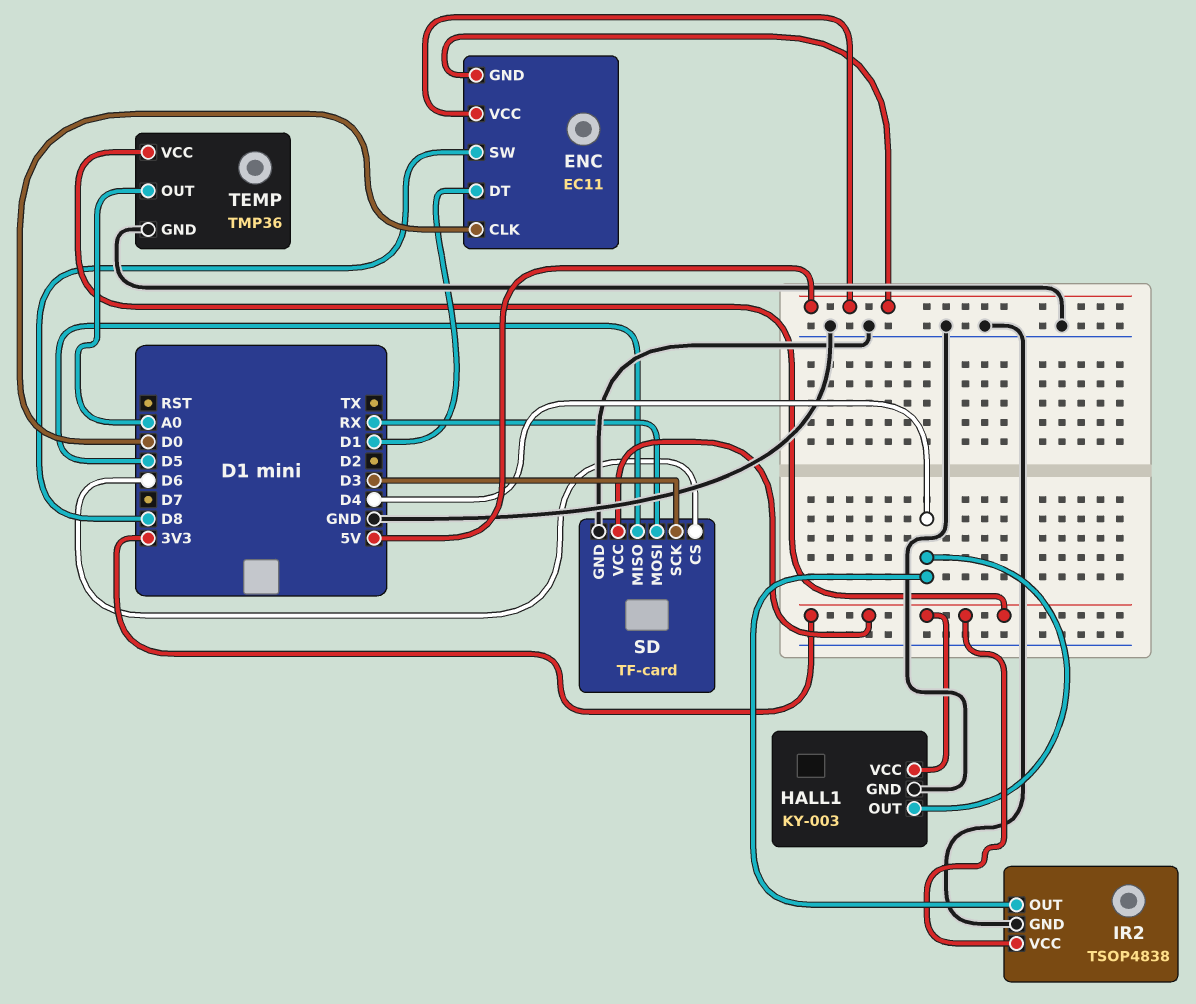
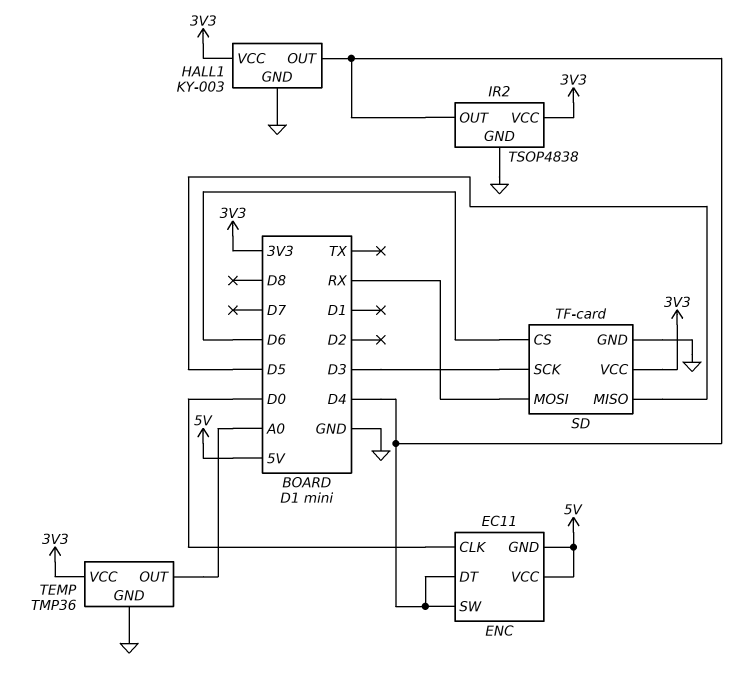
ENC pin DT: D1 -> D4
ENC pin SW: D8 -> D4

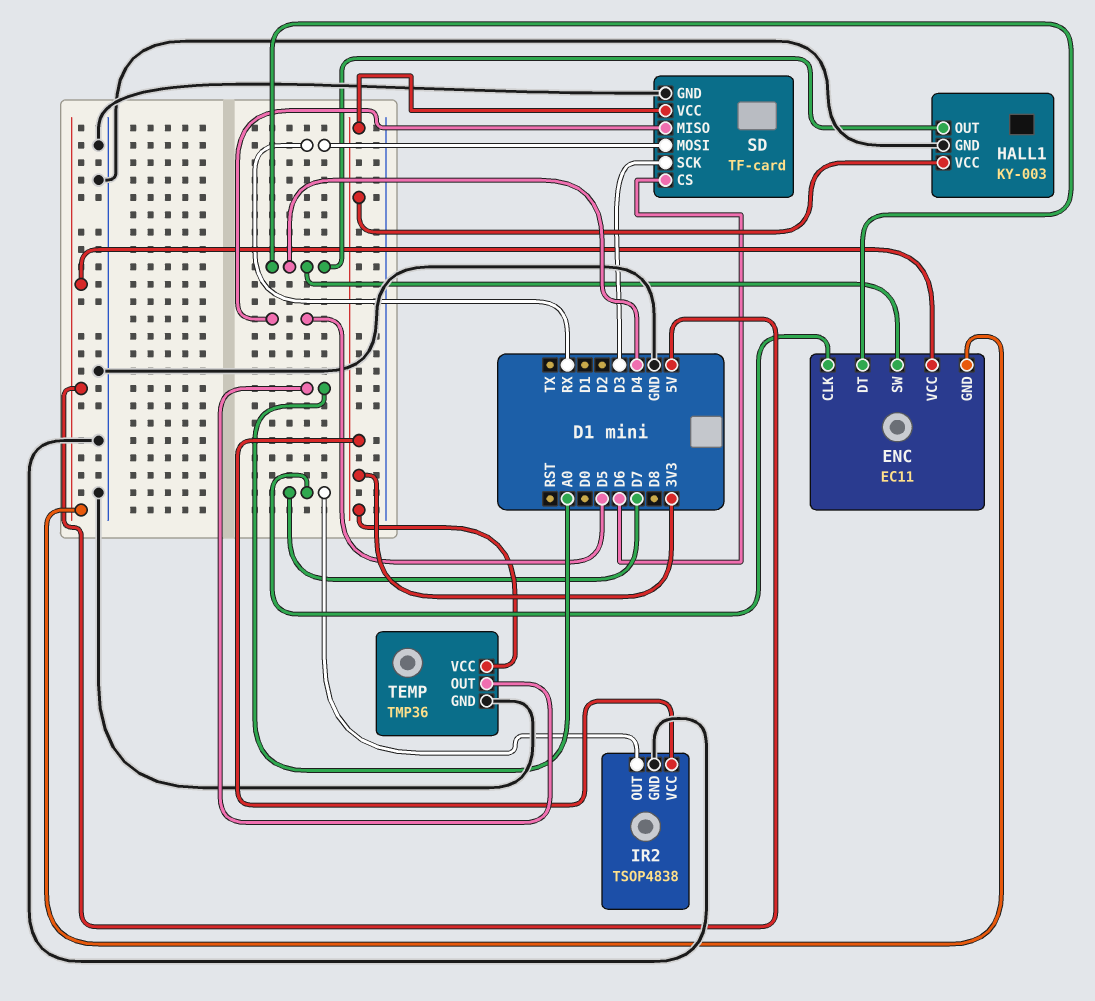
ENC pin CLK: D0 -> D7
IR2 pin OUT: D4 -> D7

